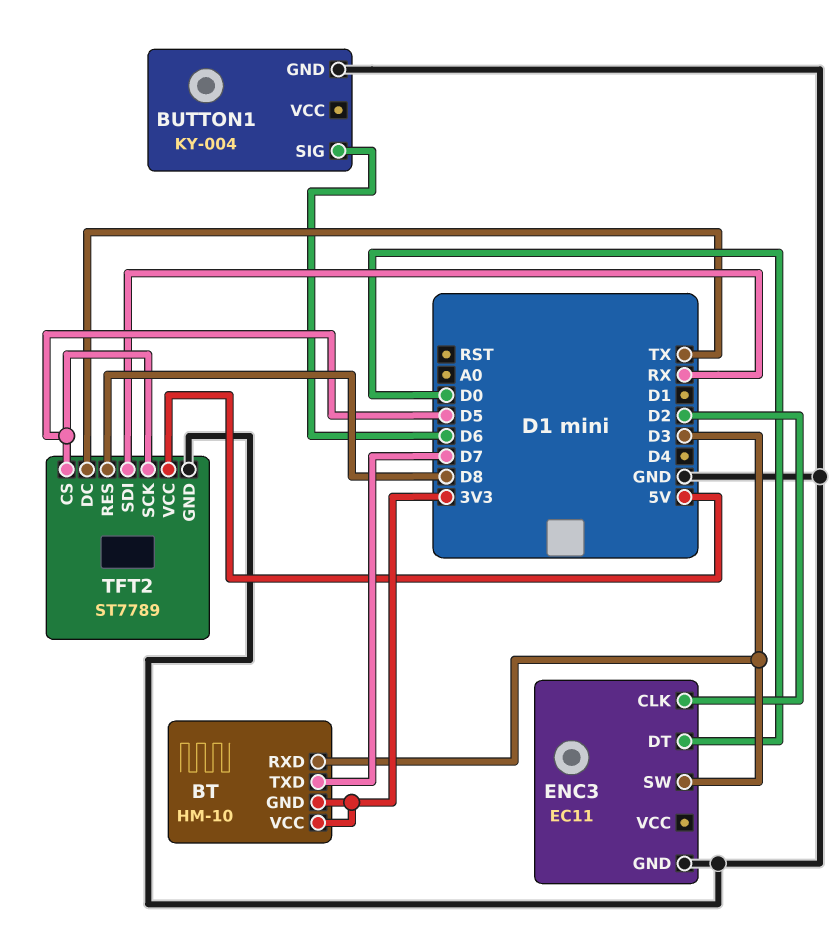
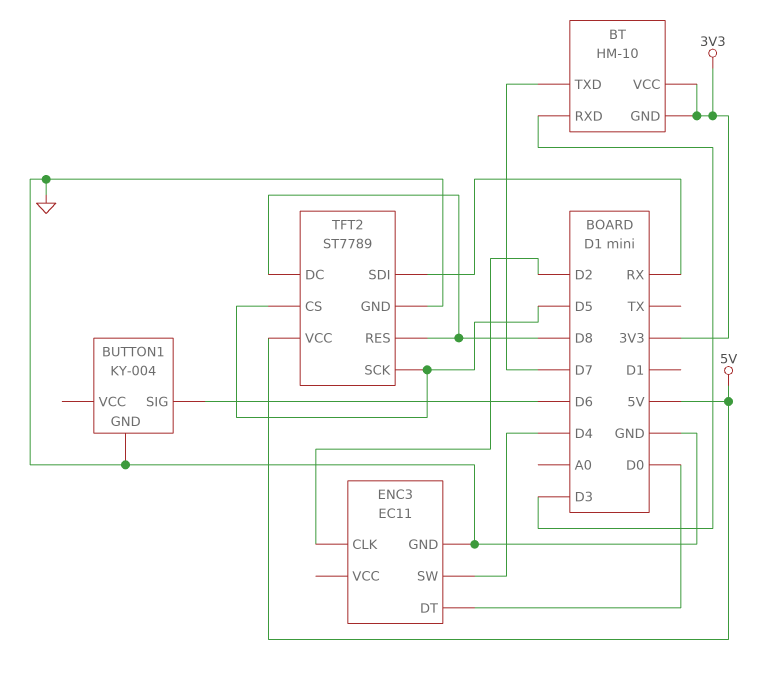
ENC3 pin SW: D3 -> D4
TFT2 pin DC: TX -> D8

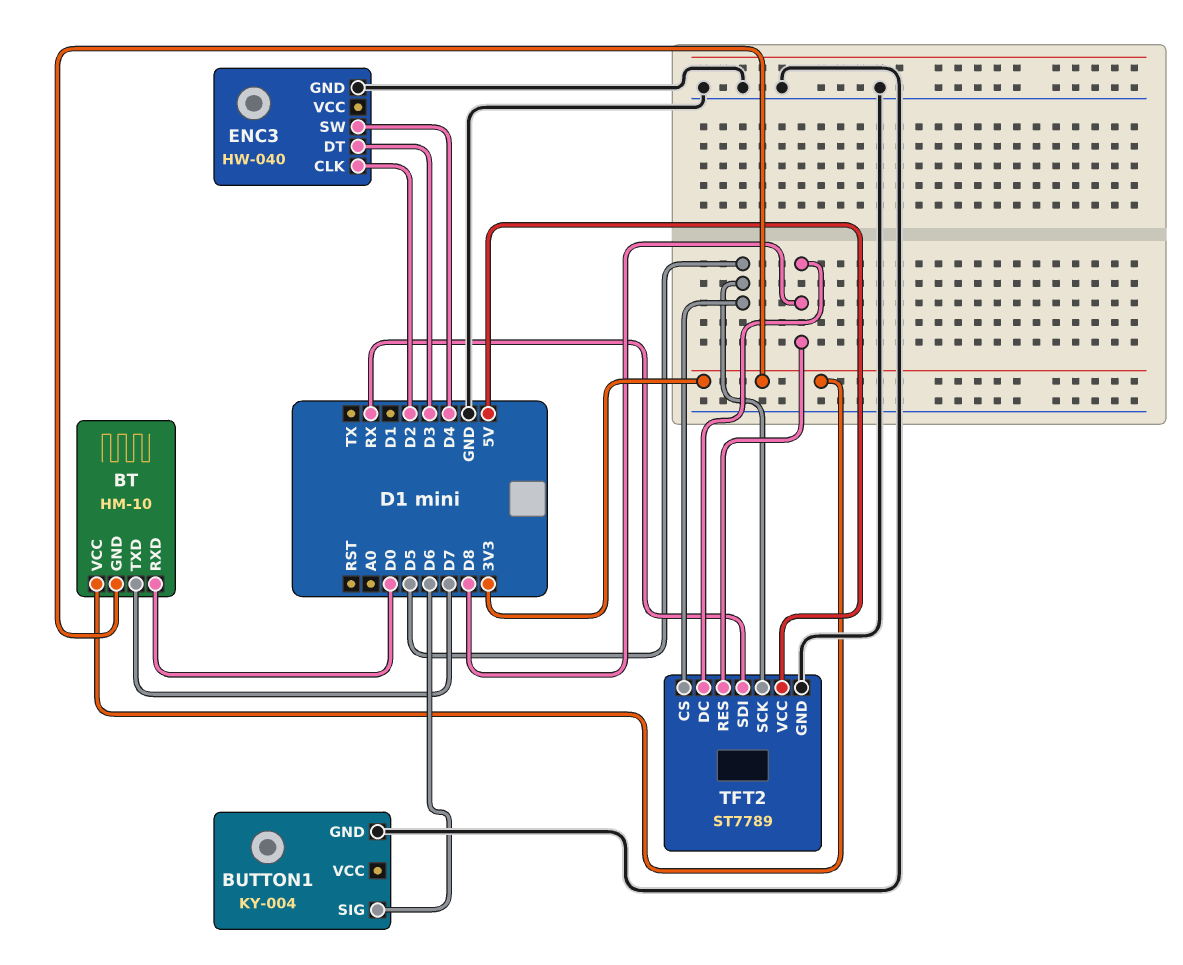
BT pin RXD: D3 -> D0
ENC3: EC11 -> HW-040
ENC3 pin DT: D0 -> D3

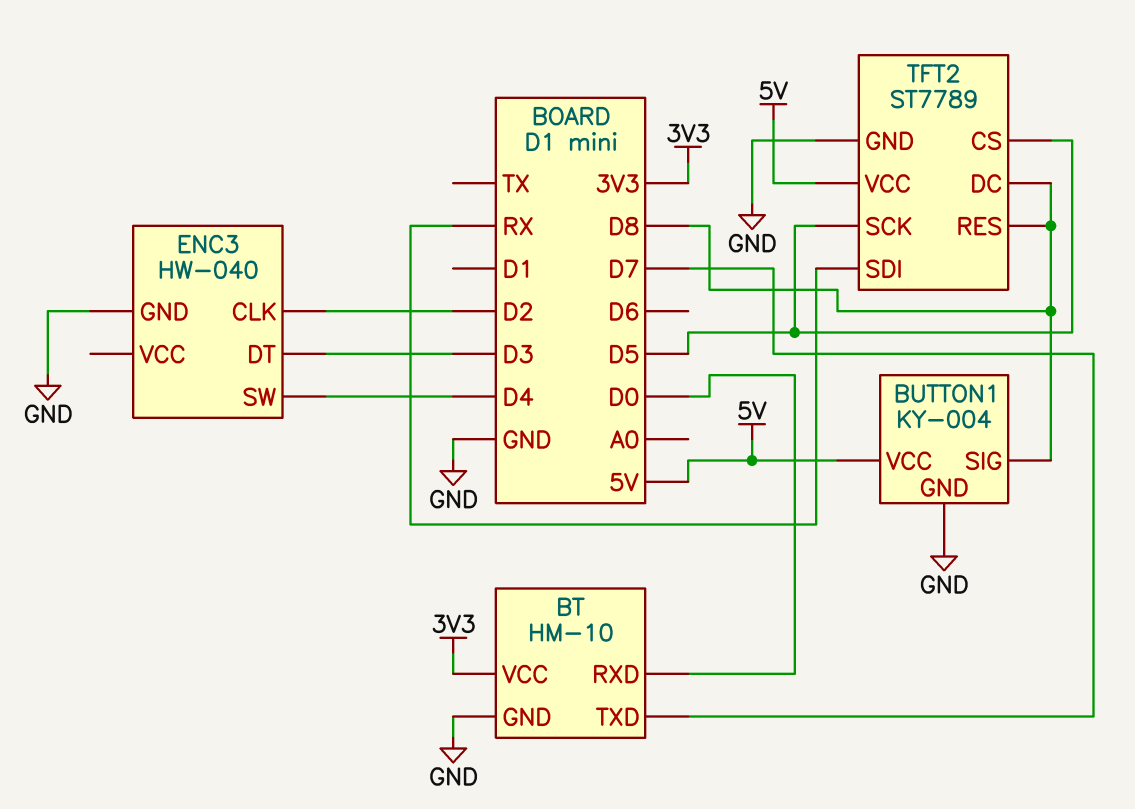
BT pin GND: 3V3 -> GND
BUTTON1 pin SIG: D6 -> D8
BUTTON1 pin VCC: none -> 5V

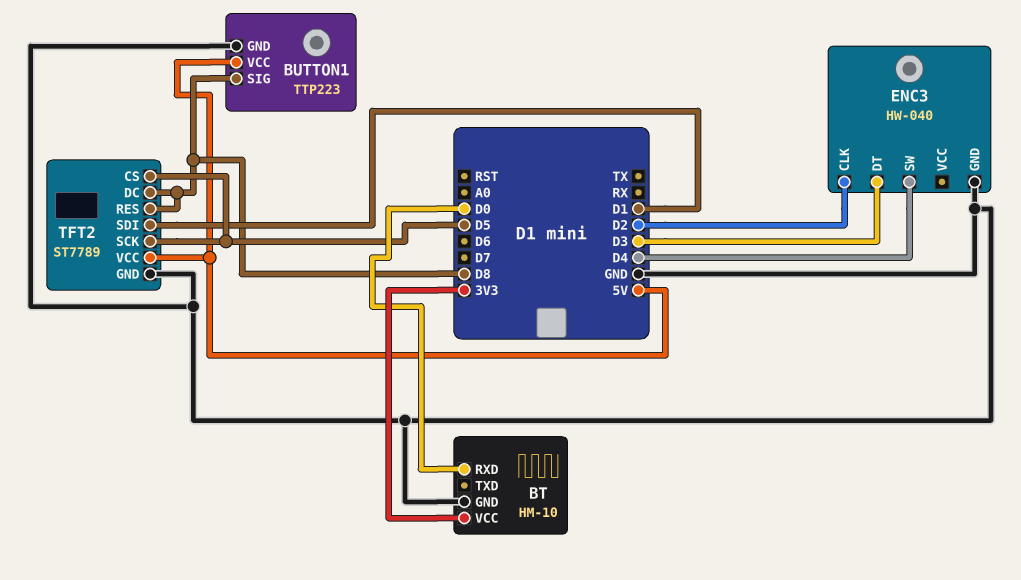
BT pin TXD: D7 -> none
BUTTON1: KY-004 -> TTP223
TFT2 pin SDI: RX -> D1

